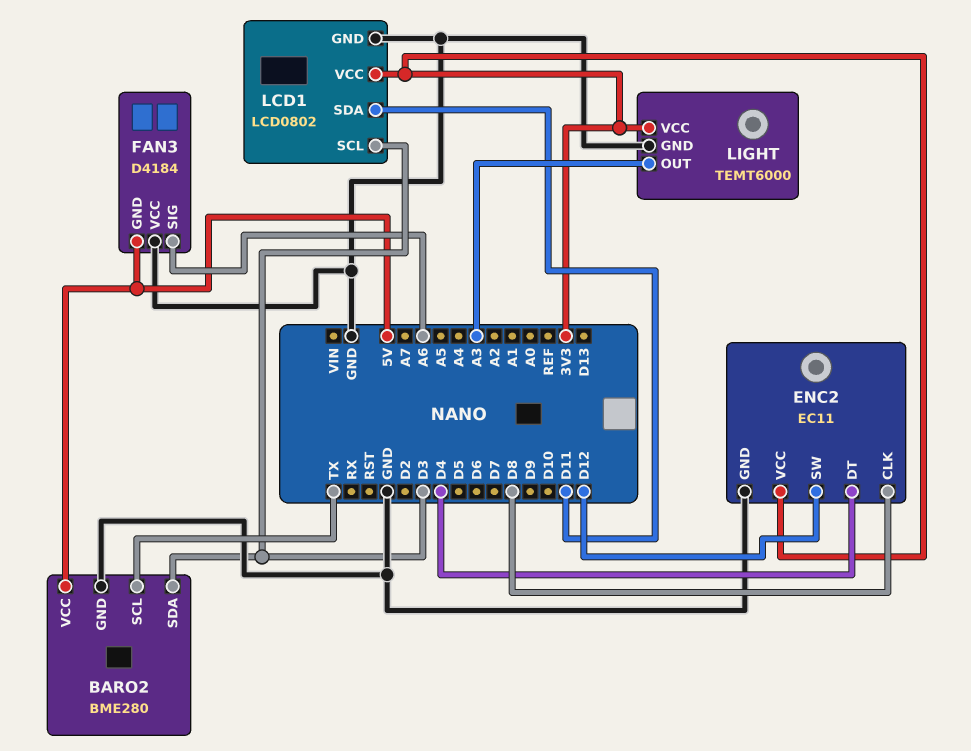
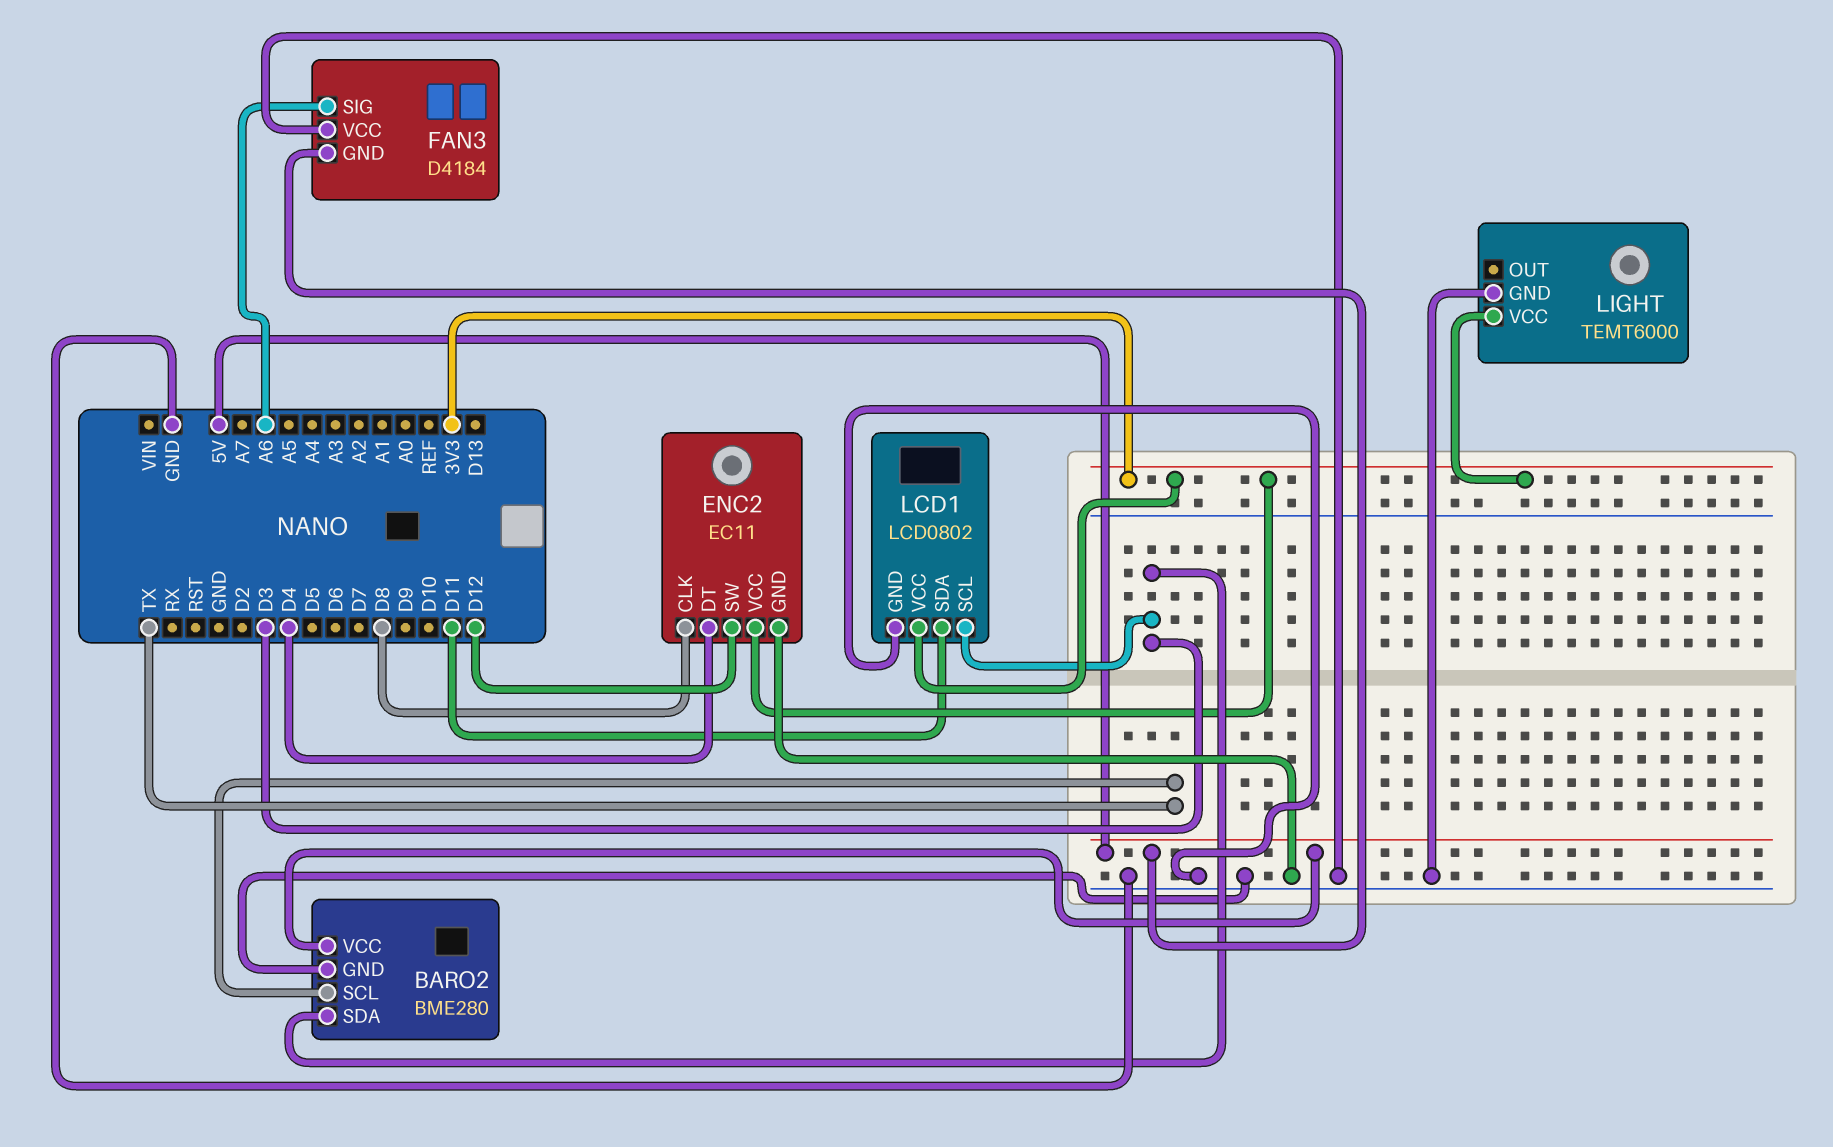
LIGHT pin OUT: A3 -> none

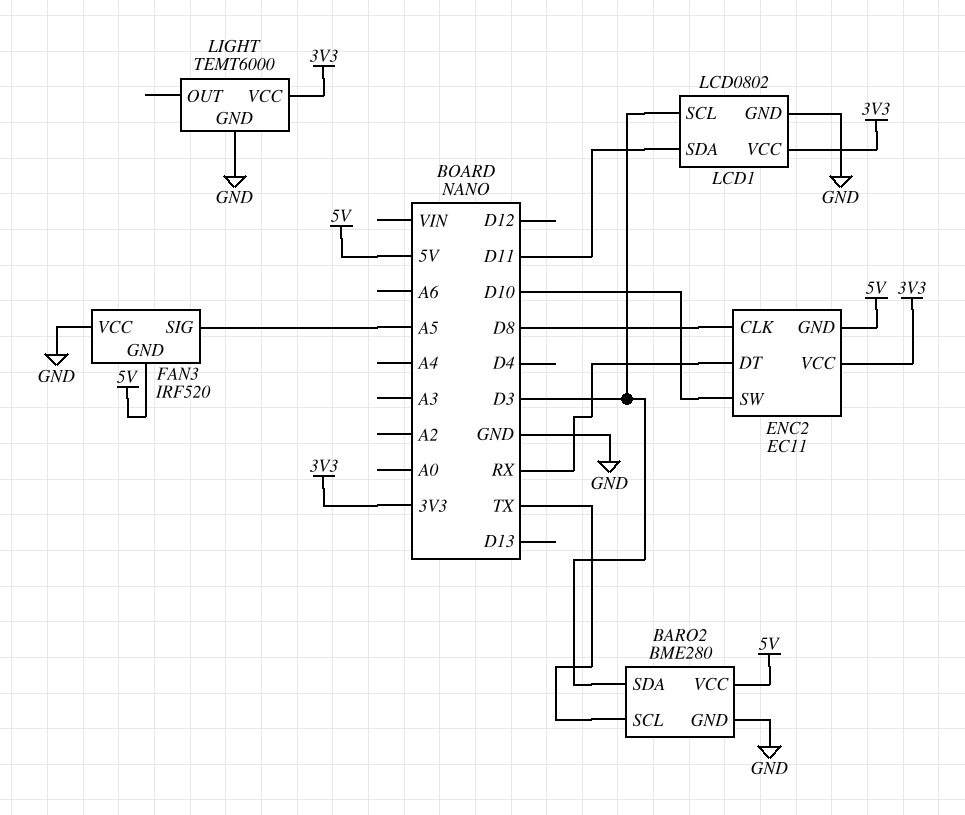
ENC2 pin DT: D4 -> RX
ENC2 pin GND: GND -> 5V
ENC2 pin SW: D12 -> D10
FAN3: D4184 -> IRF520
FAN3 pin SIG: A6 -> A5

